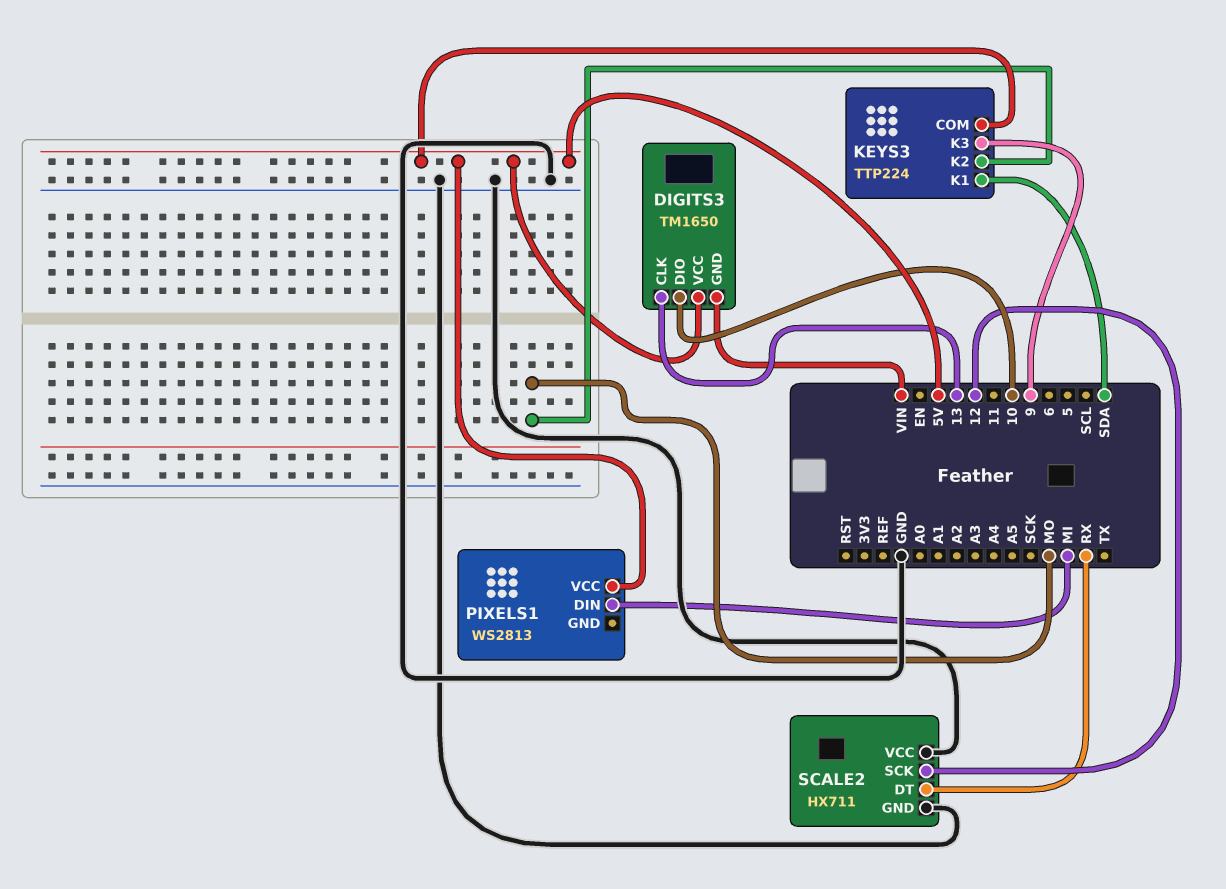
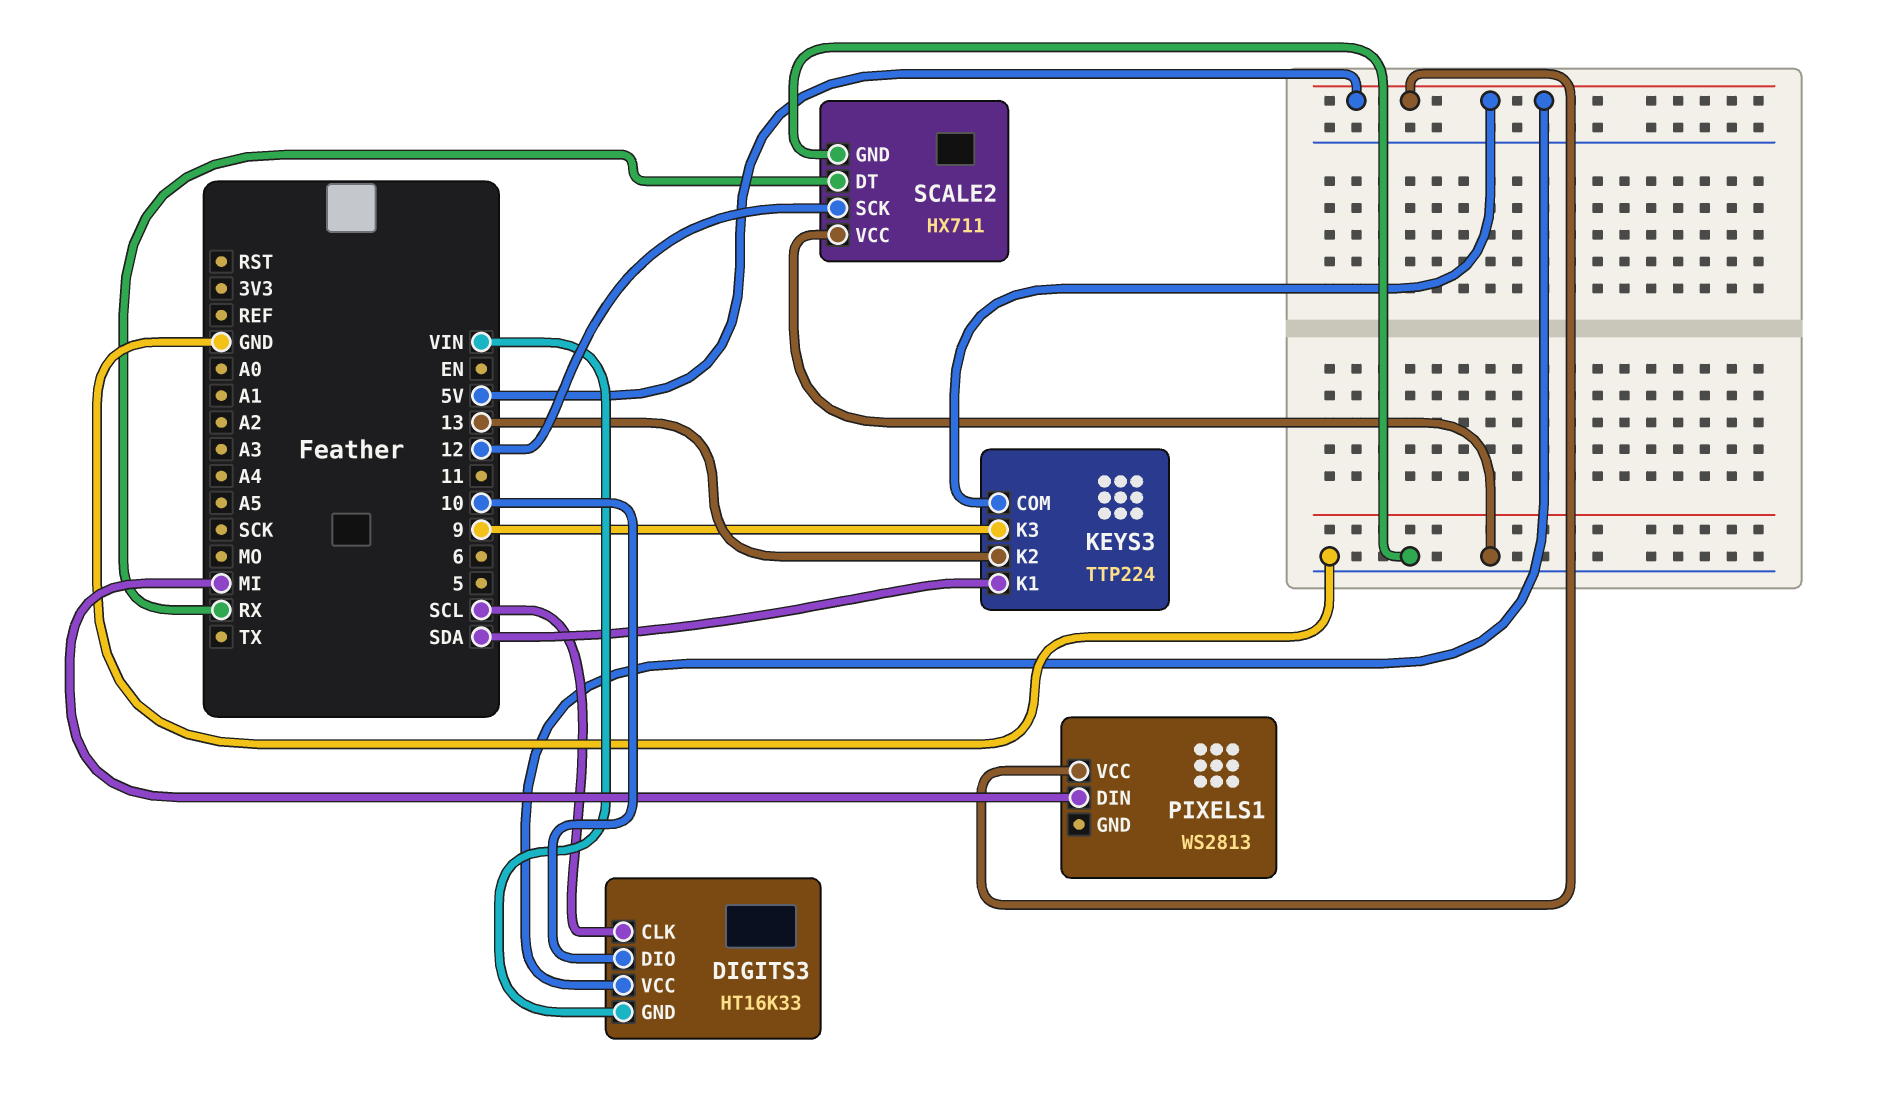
DIGITS3: TM1650 -> HT16K33
DIGITS3 pin CLK: 13 -> SCL
KEYS3 pin K2: MO -> 13

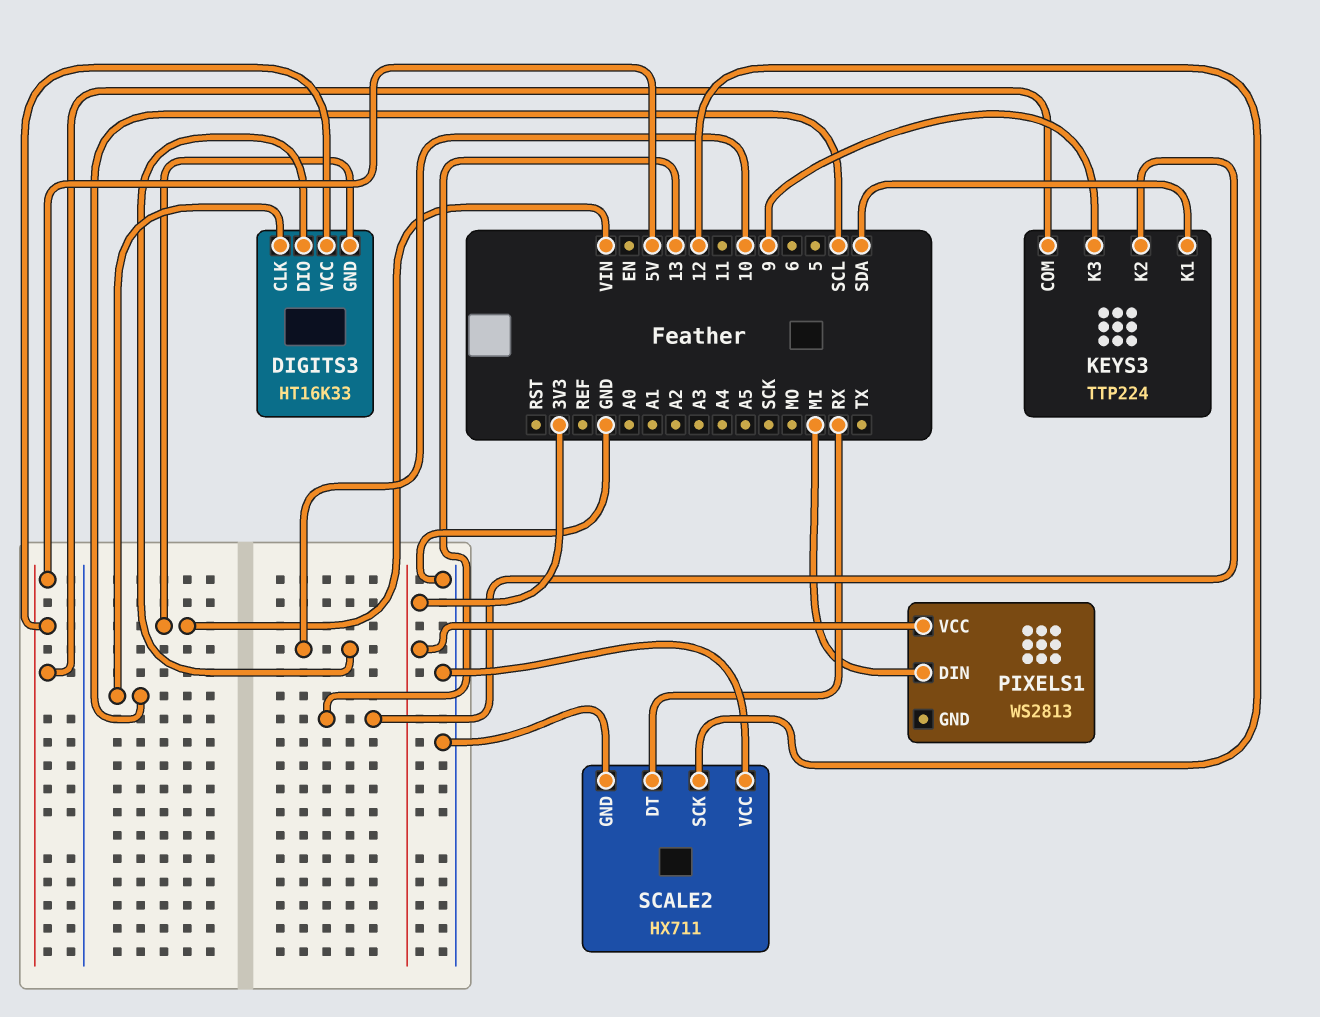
PIXELS1 pin VCC: 5V -> 3V3

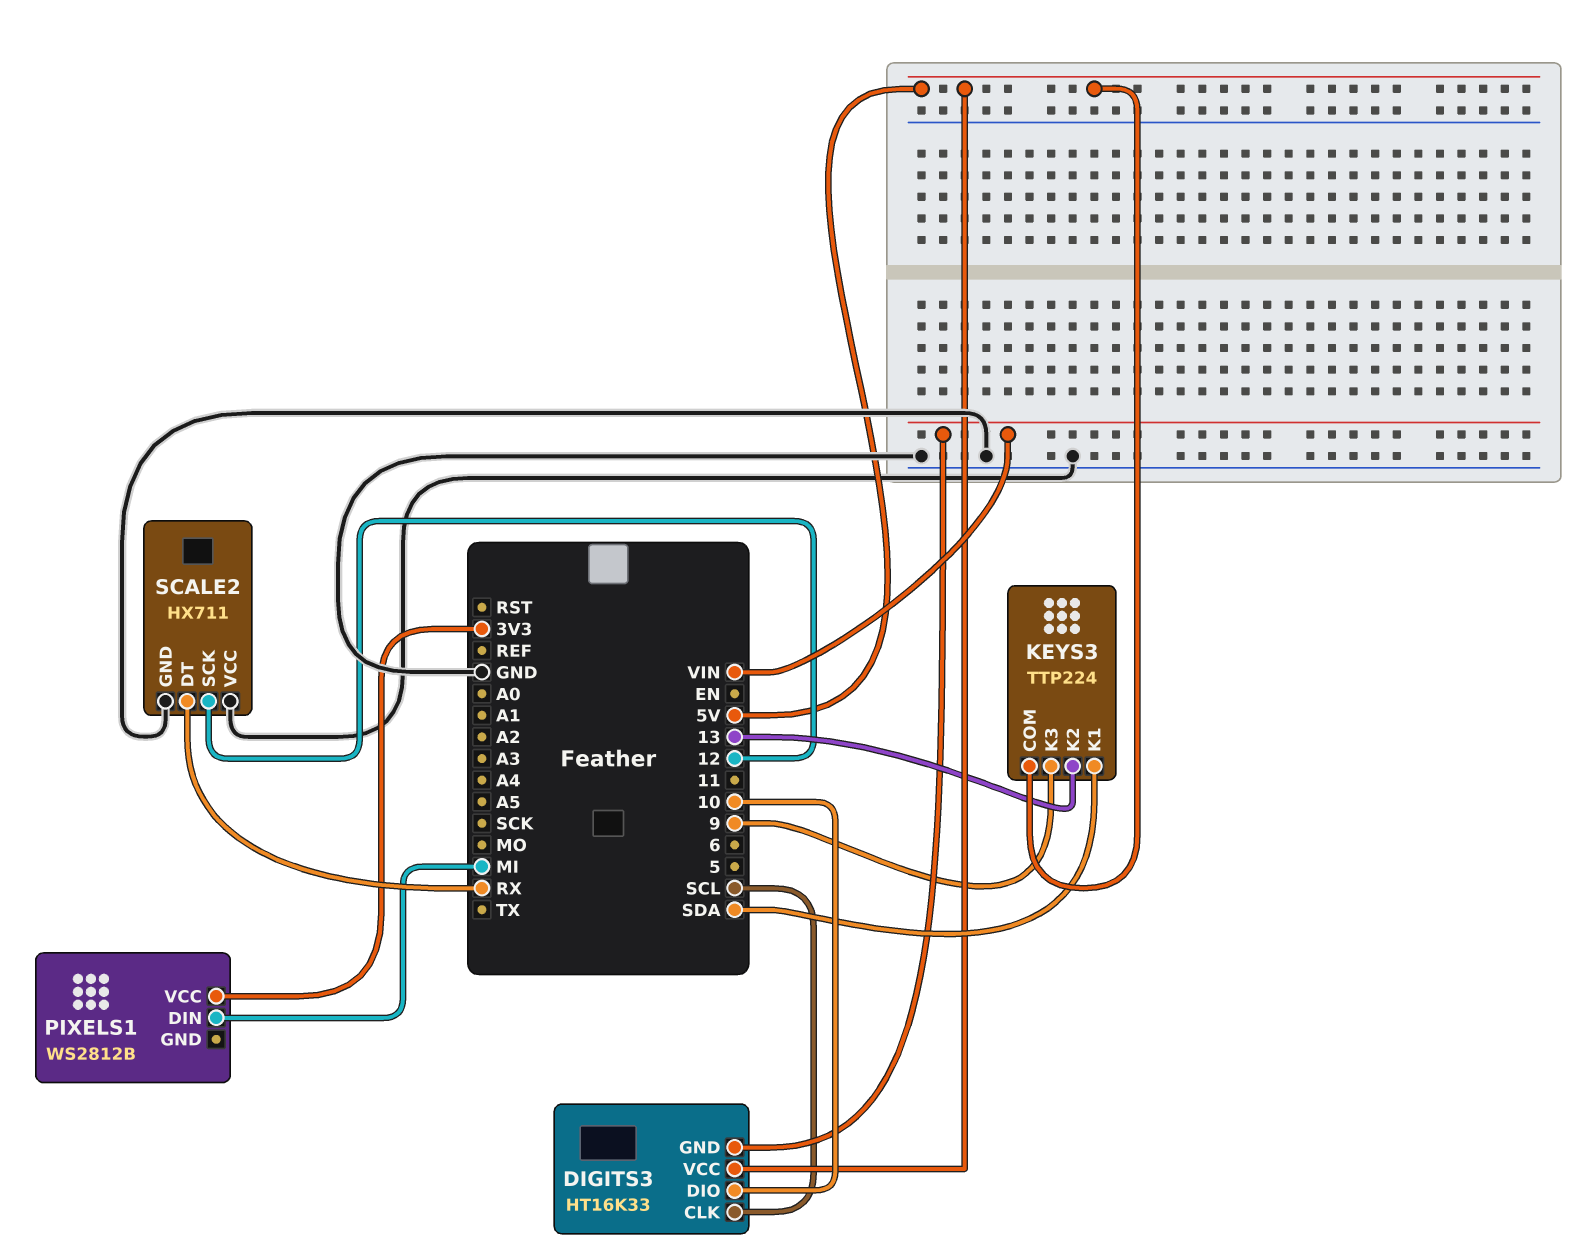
PIXELS1: WS2813 -> WS2812B

